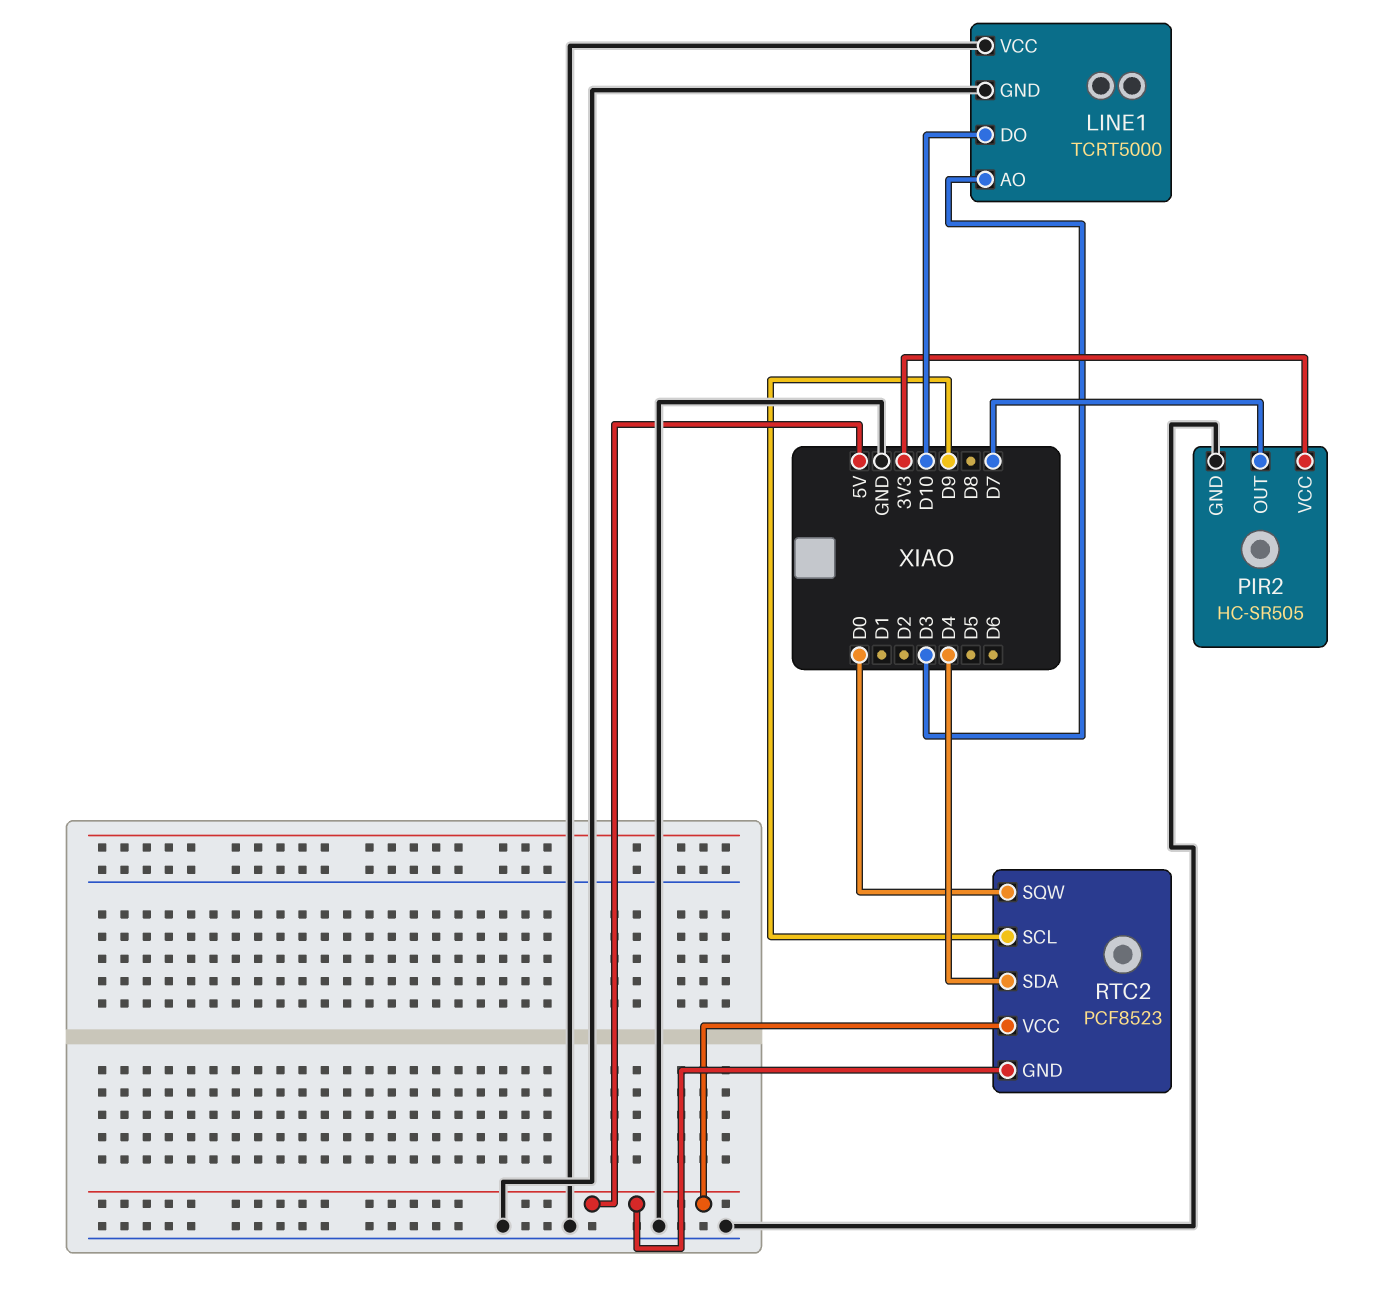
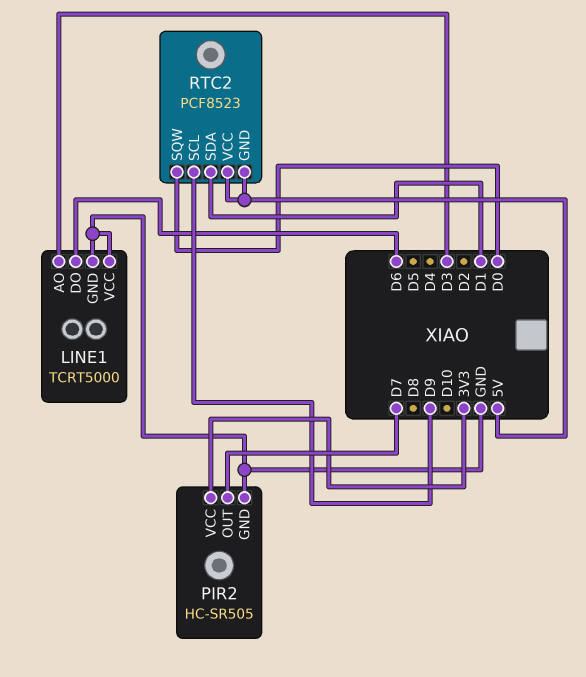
LINE1 pin DO: D10 -> D6
RTC2 pin SDA: D4 -> D1

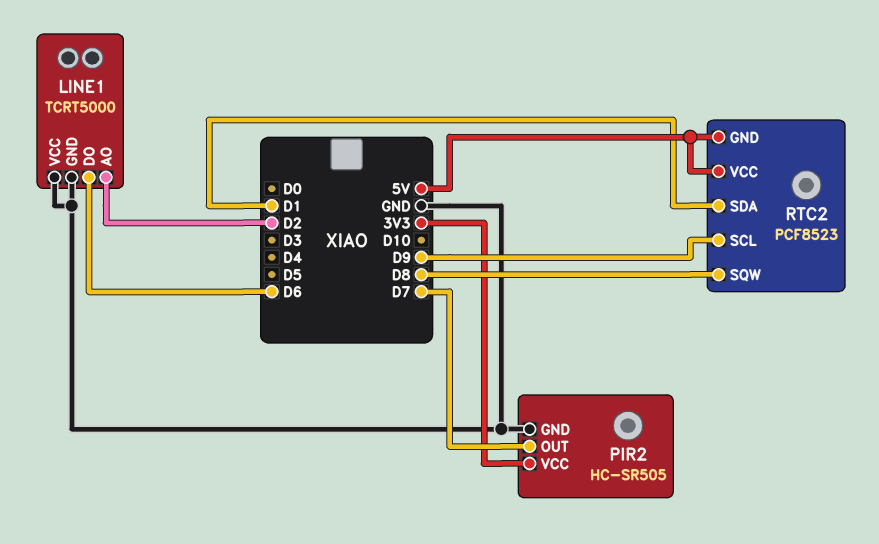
LINE1 pin AO: D3 -> D2
RTC2 pin SQW: D0 -> D8

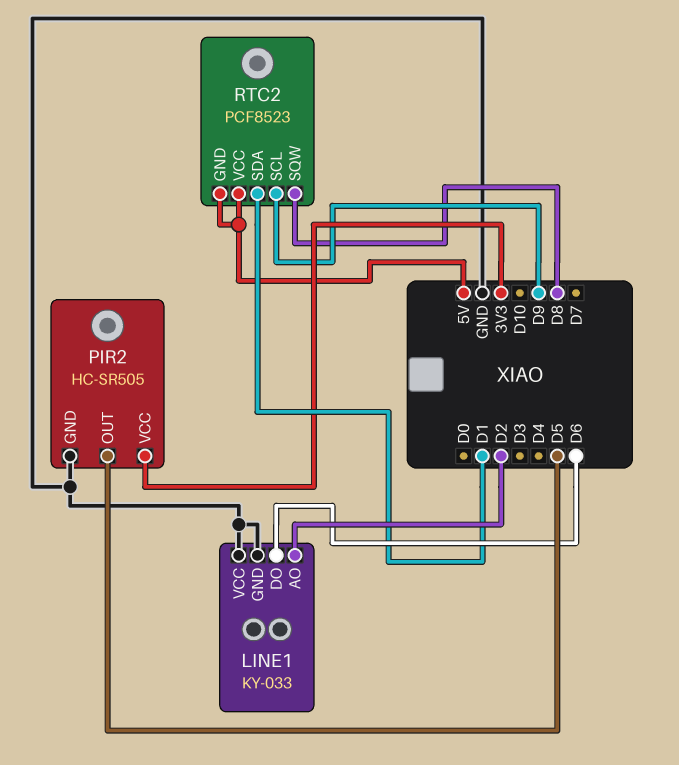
LINE1: TCRT5000 -> KY-033
PIR2 pin OUT: D7 -> D5

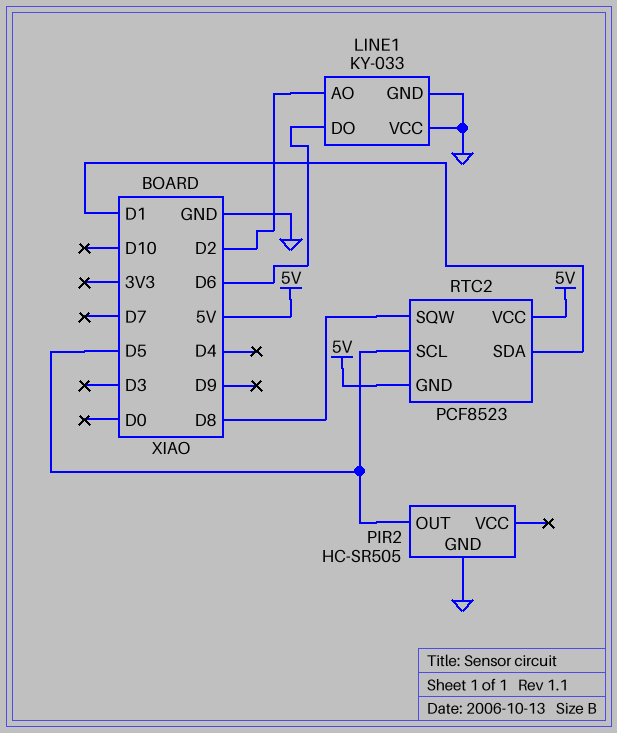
PIR2 pin VCC: 3V3 -> none
RTC2 pin SCL: D9 -> D5

